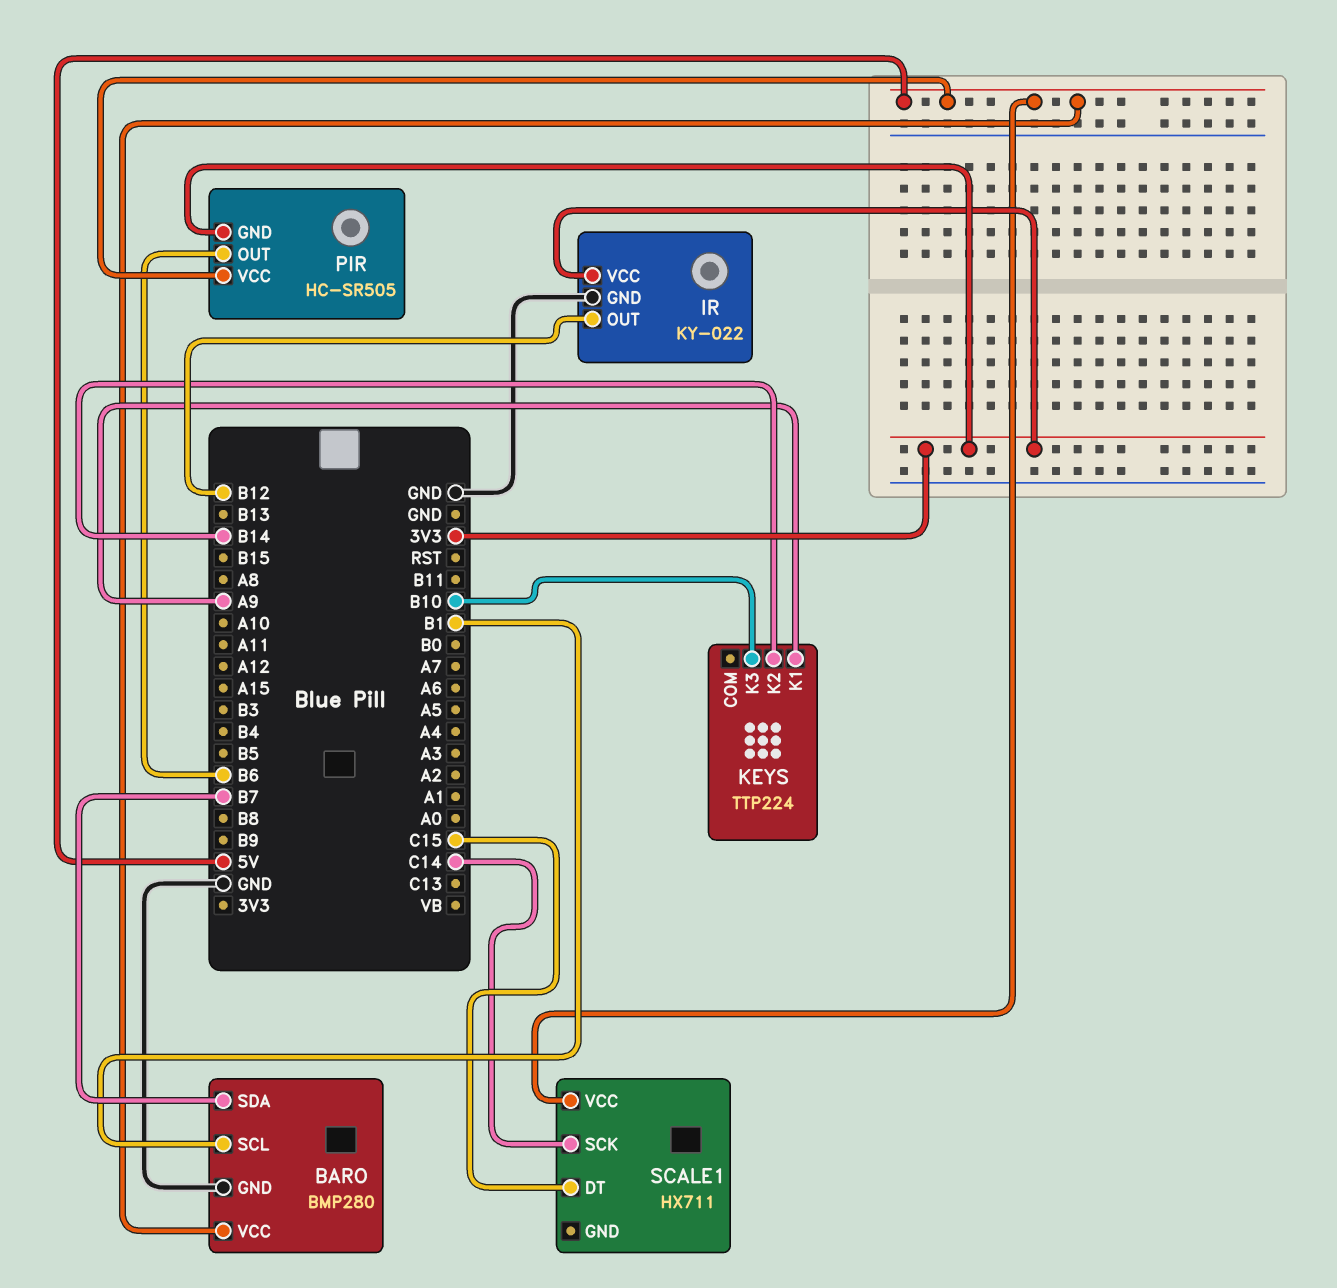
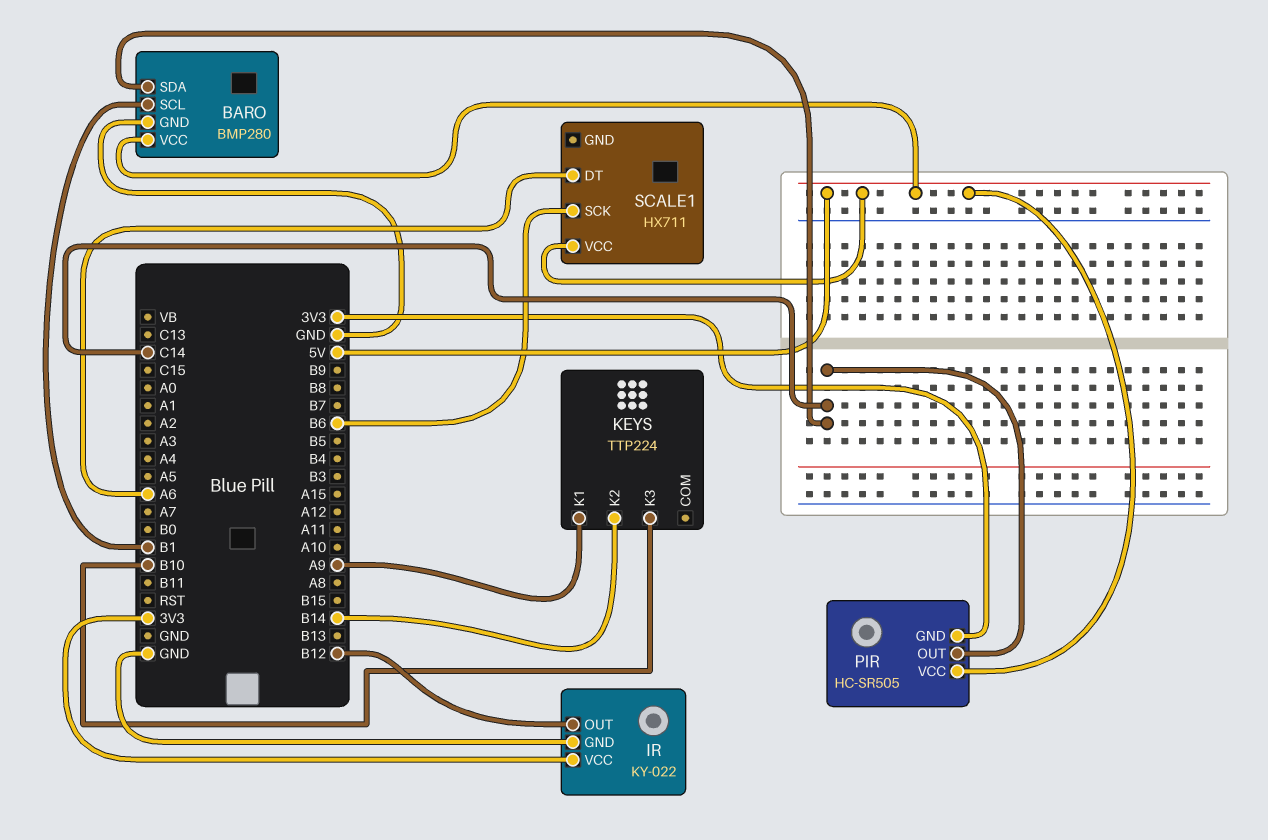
BARO pin SDA: B7 -> C14
PIR pin OUT: B6 -> C14
SCALE1 pin DT: C15 -> A6
SCALE1 pin SCK: C14 -> B6

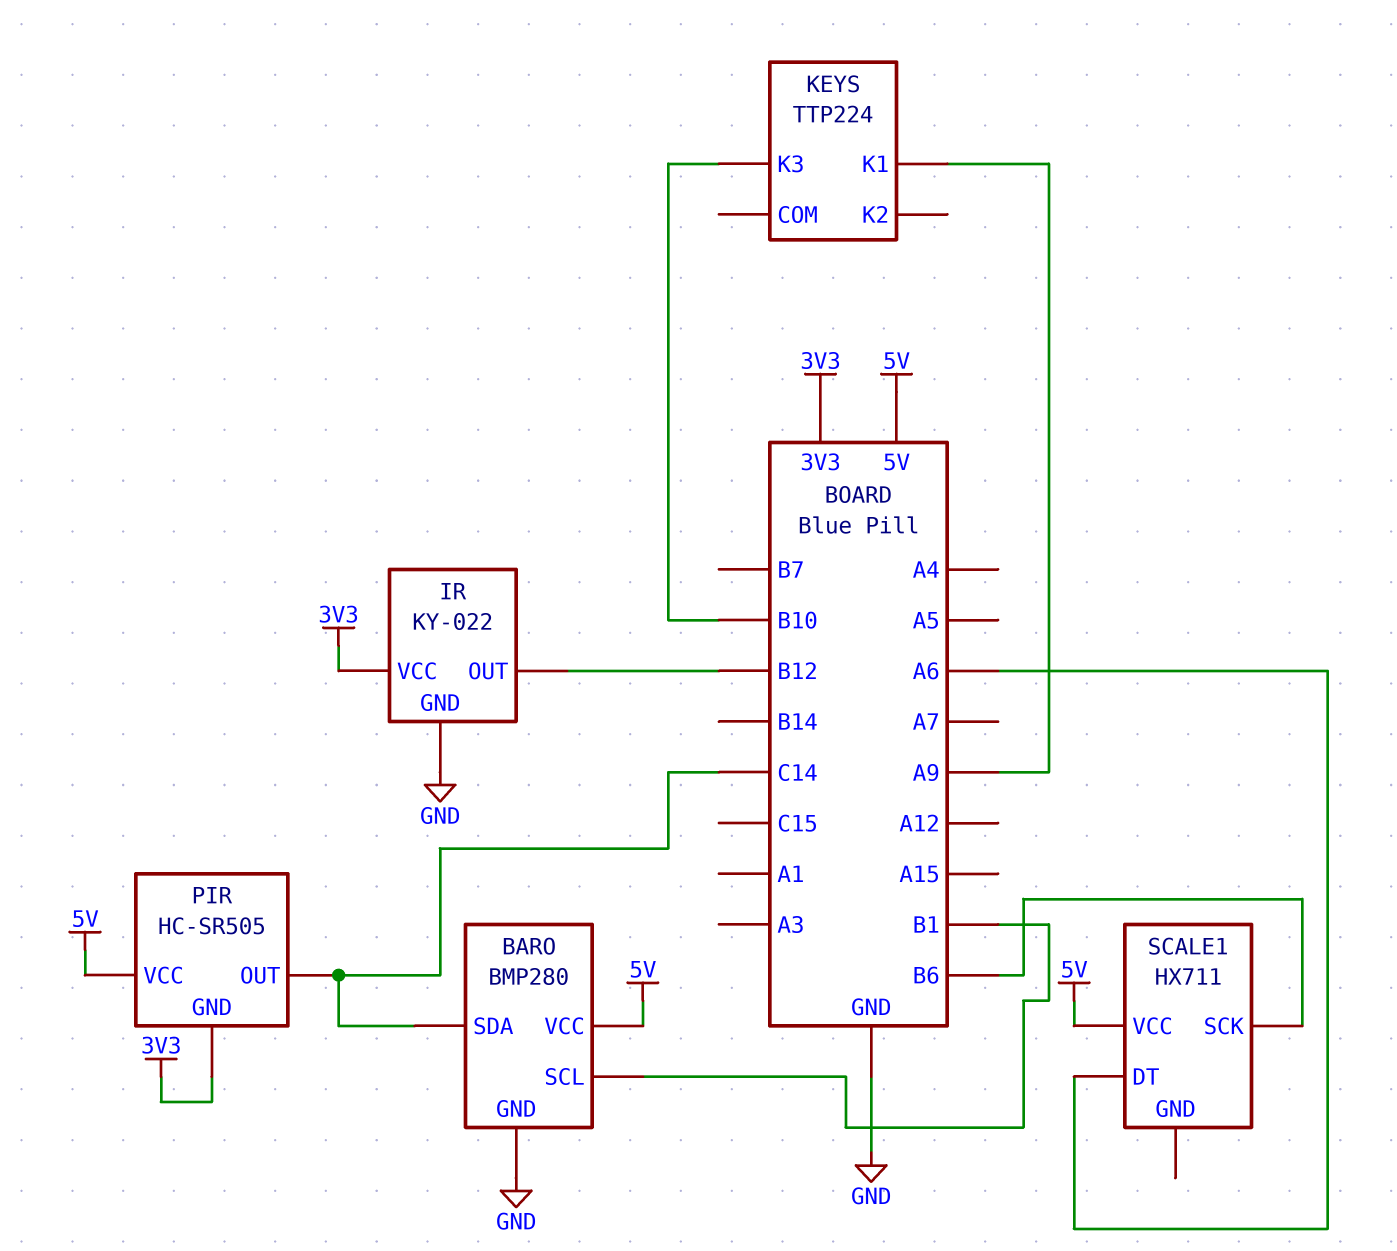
KEYS pin K2: B14 -> none

